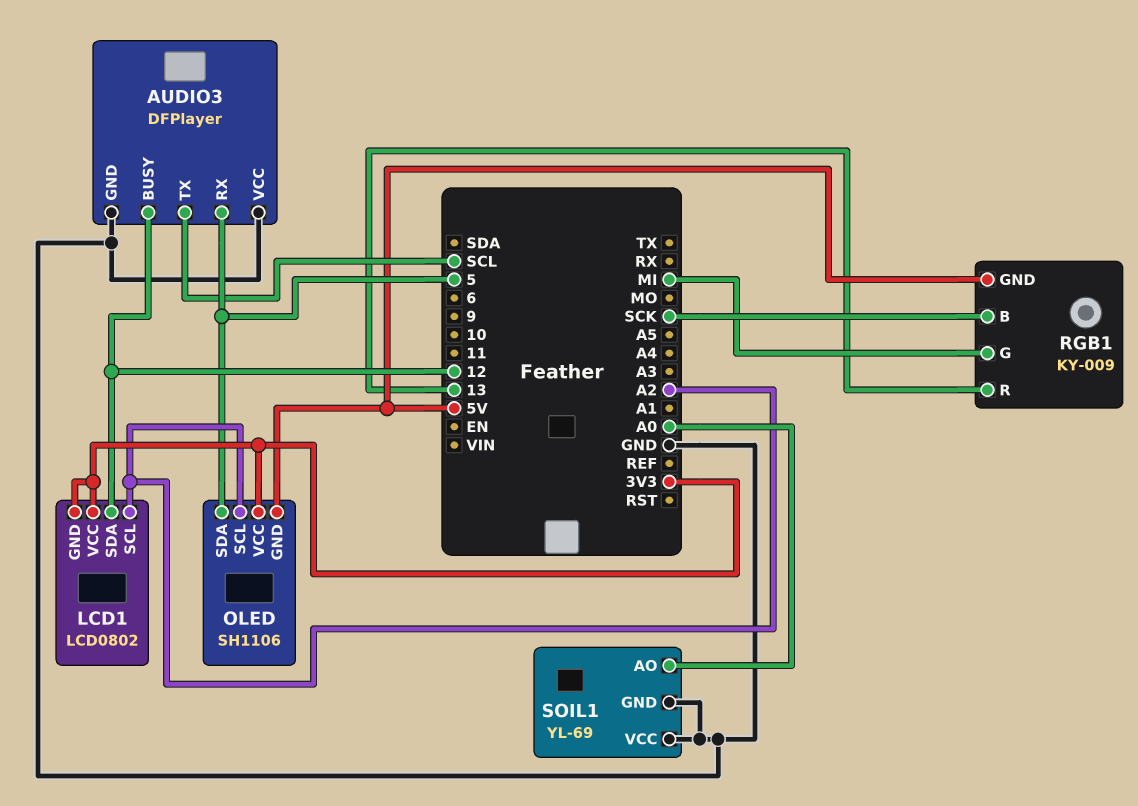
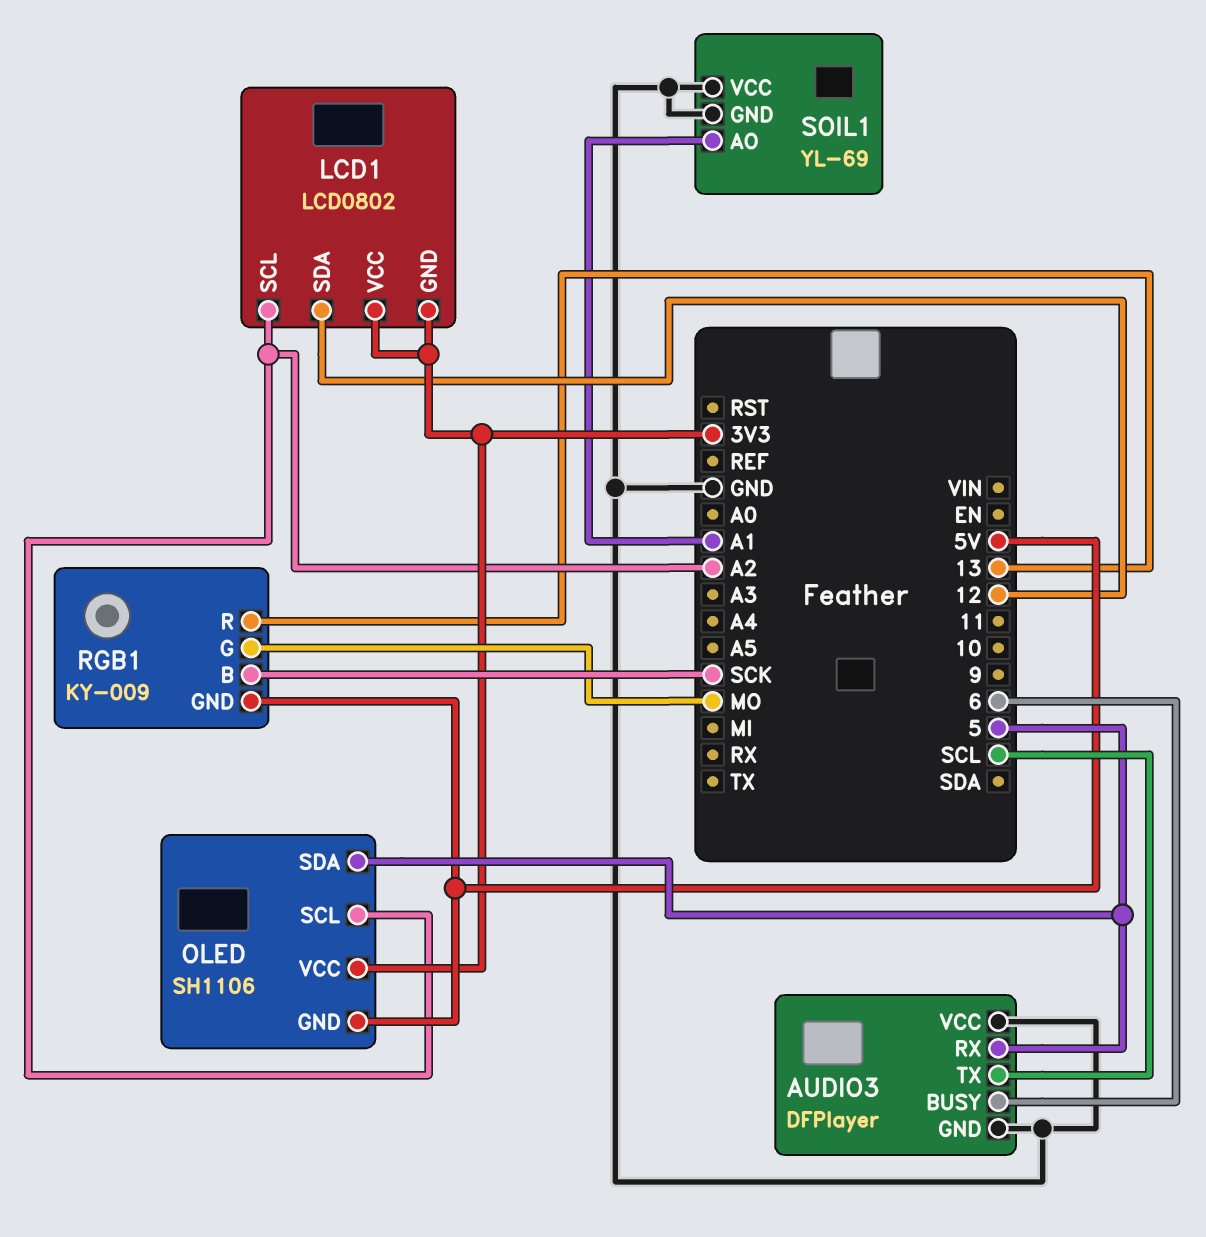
AUDIO3 pin BUSY: 12 -> 6
RGB1 pin G: MI -> MO
SOIL1 pin AO: A0 -> A1

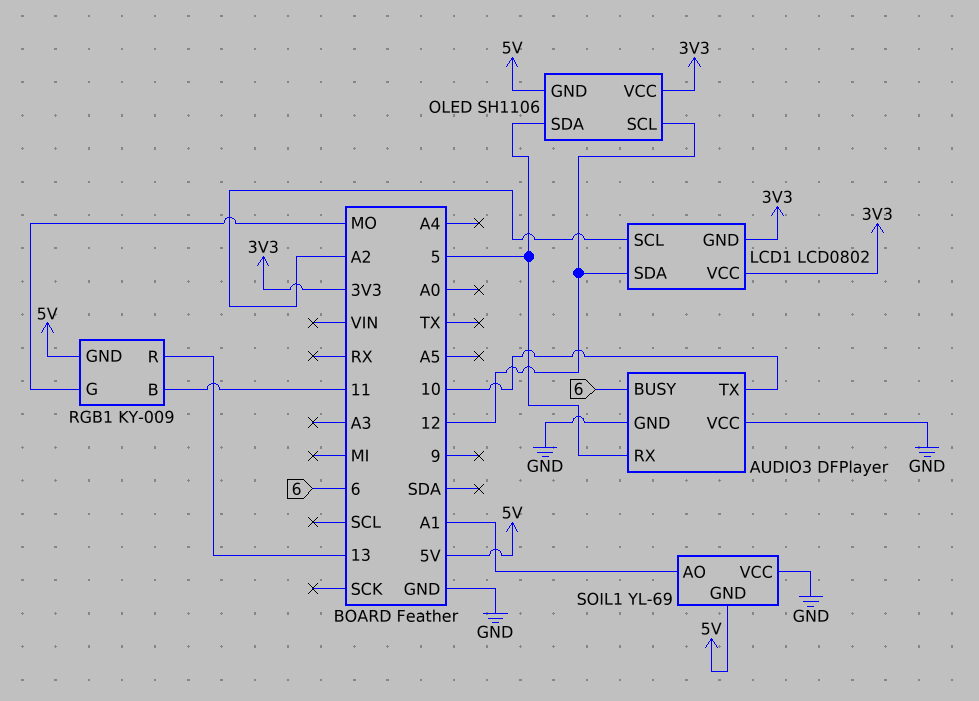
AUDIO3 pin TX: SCL -> 10
OLED pin SCL: A2 -> 12
RGB1 pin B: SCK -> 11
SOIL1 pin GND: GND -> 5V

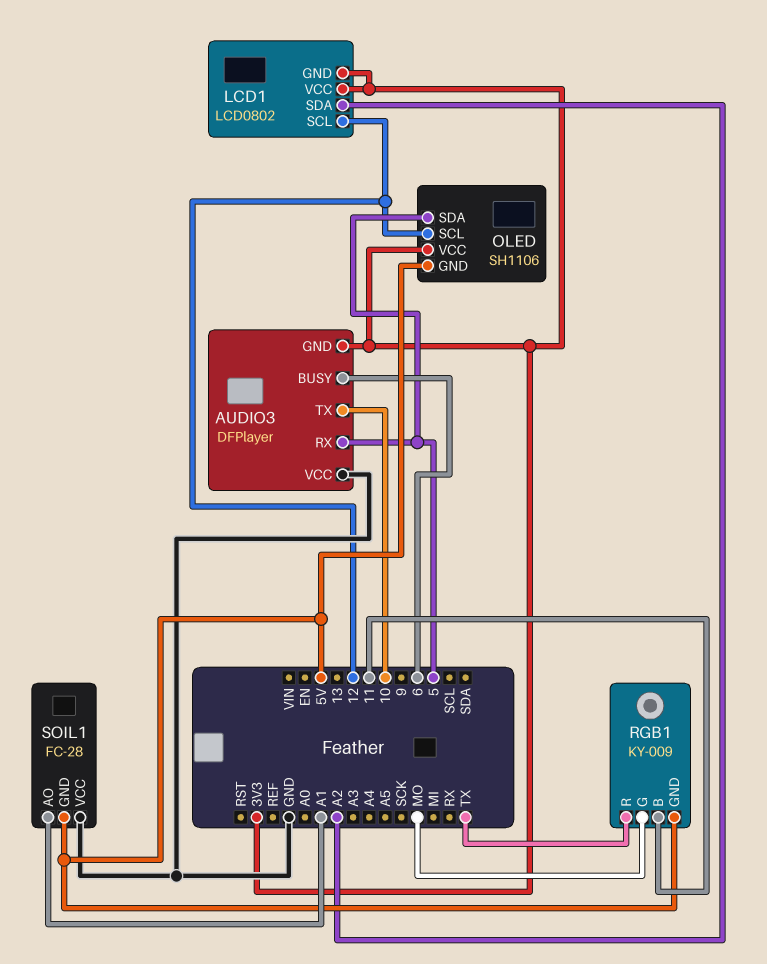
AUDIO3 pin GND: GND -> 3V3
LCD1 pin SCL: A2 -> 12
LCD1 pin SDA: 12 -> A2
RGB1 pin R: 13 -> TX
SOIL1: YL-69 -> FC-28

